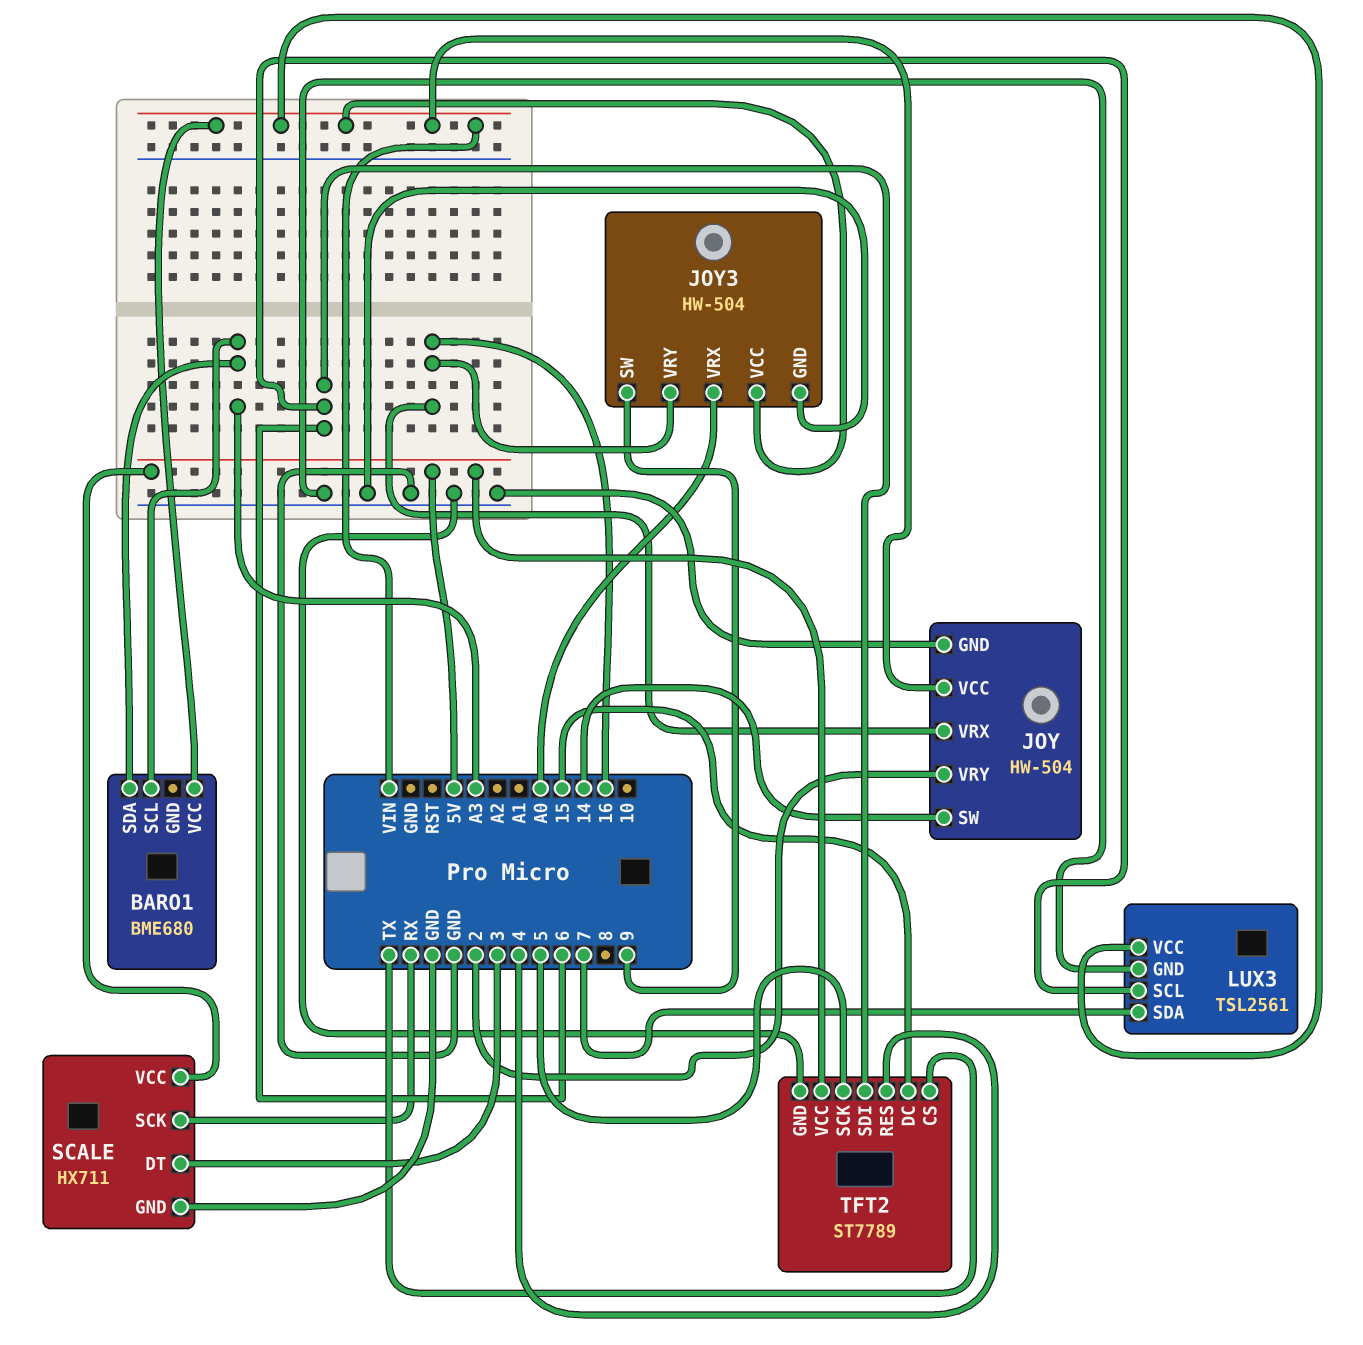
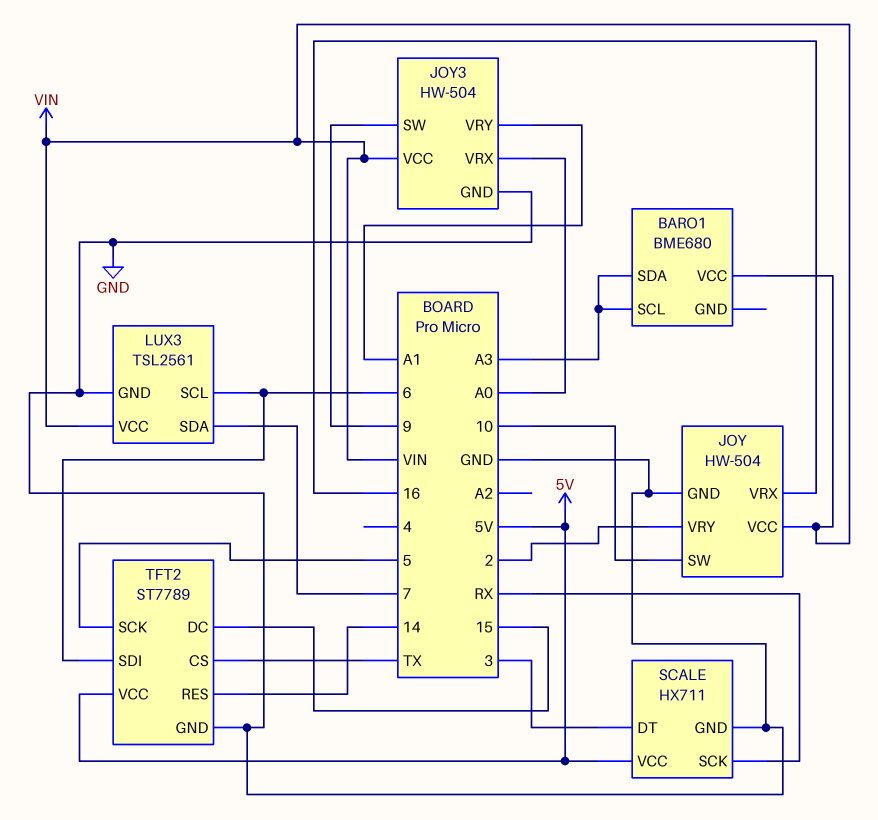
JOY pin SW: 14 -> 10
JOY3 pin VRY: 16 -> A1
TFT2 pin RES: 4 -> 14

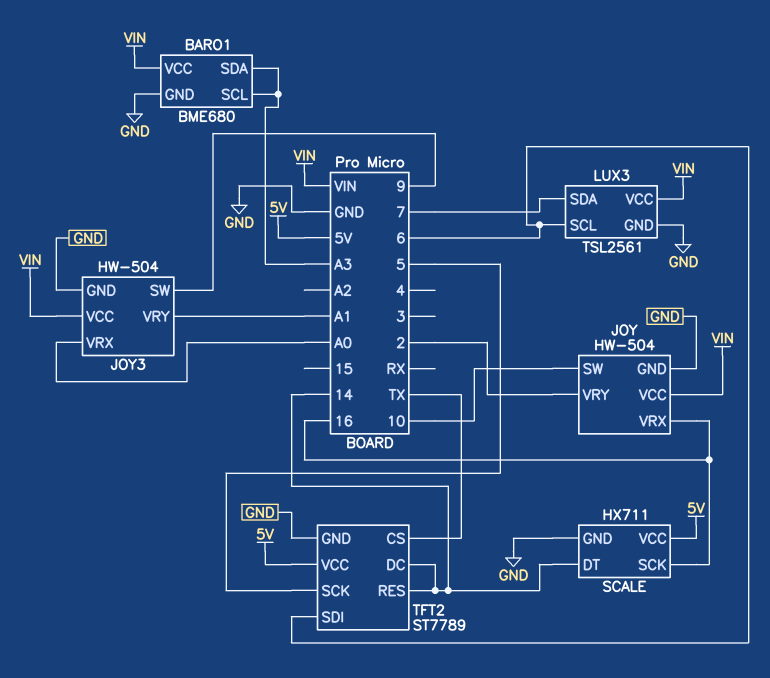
BARO1 pin GND: none -> GND
SCALE pin DT: 3 -> 14
SCALE pin SCK: RX -> 16
TFT2 pin DC: 15 -> 14

